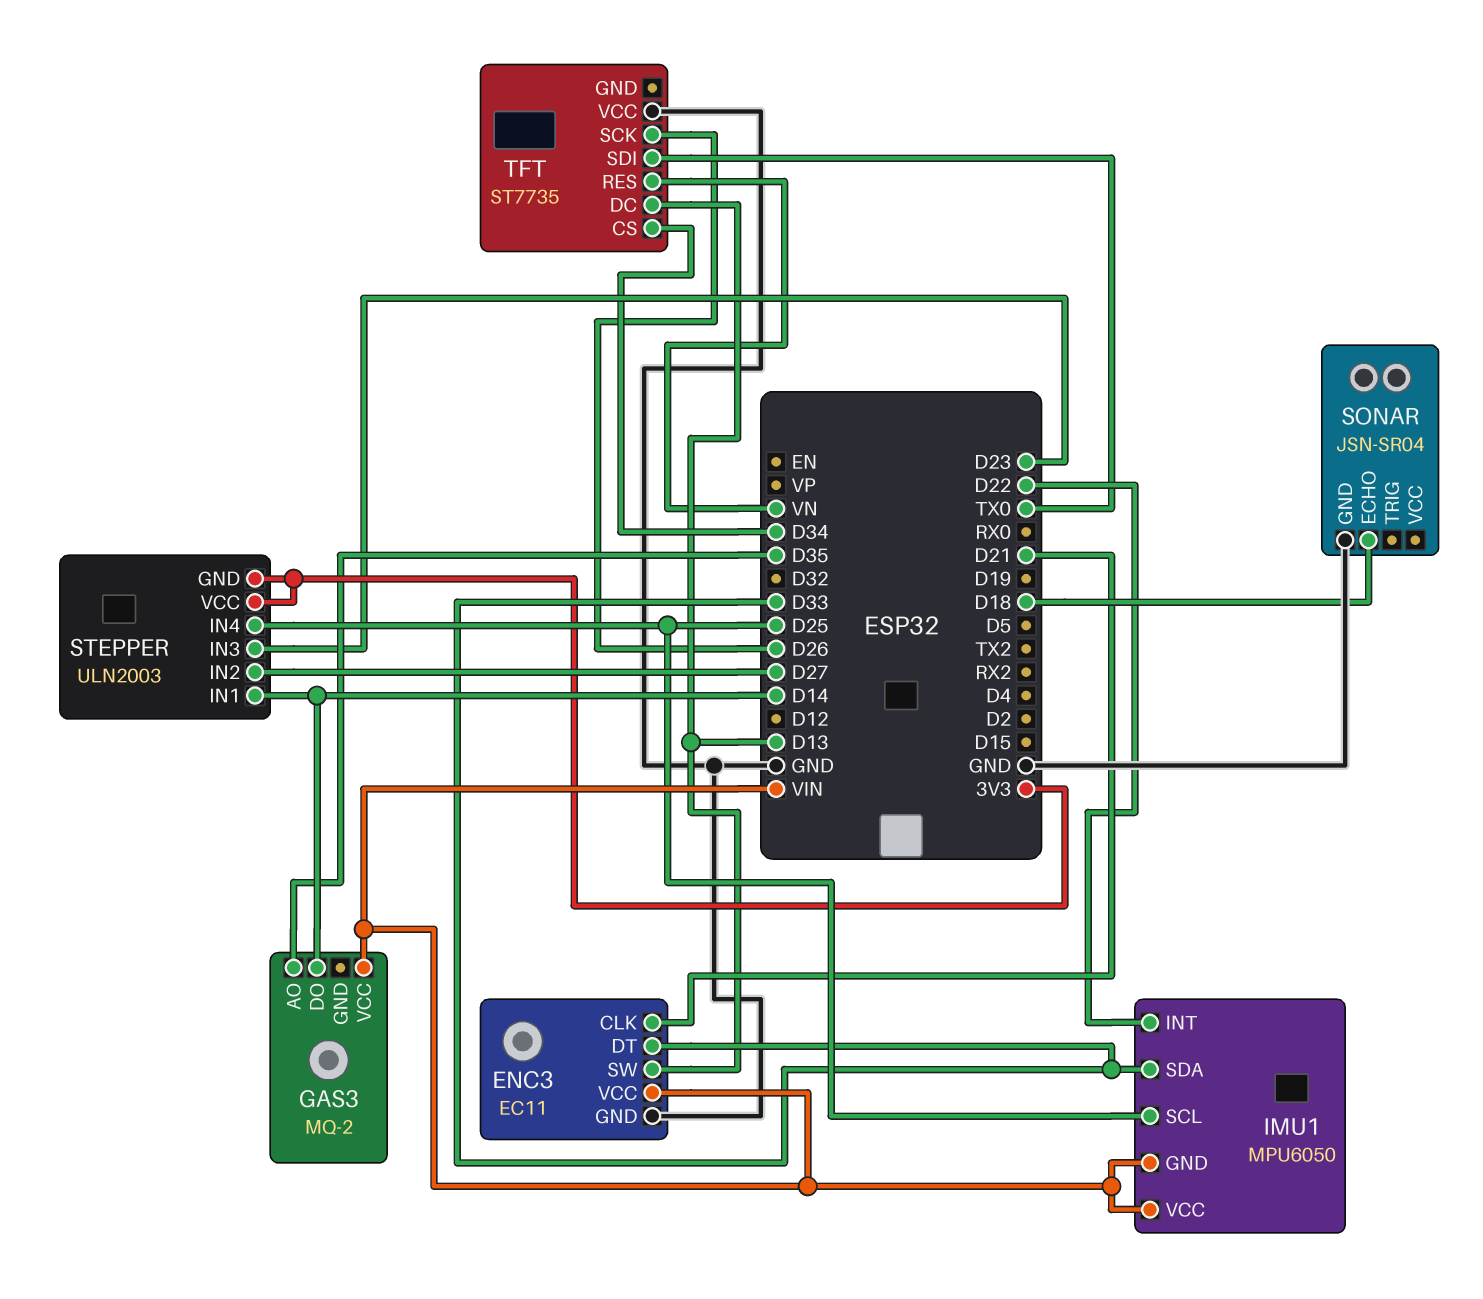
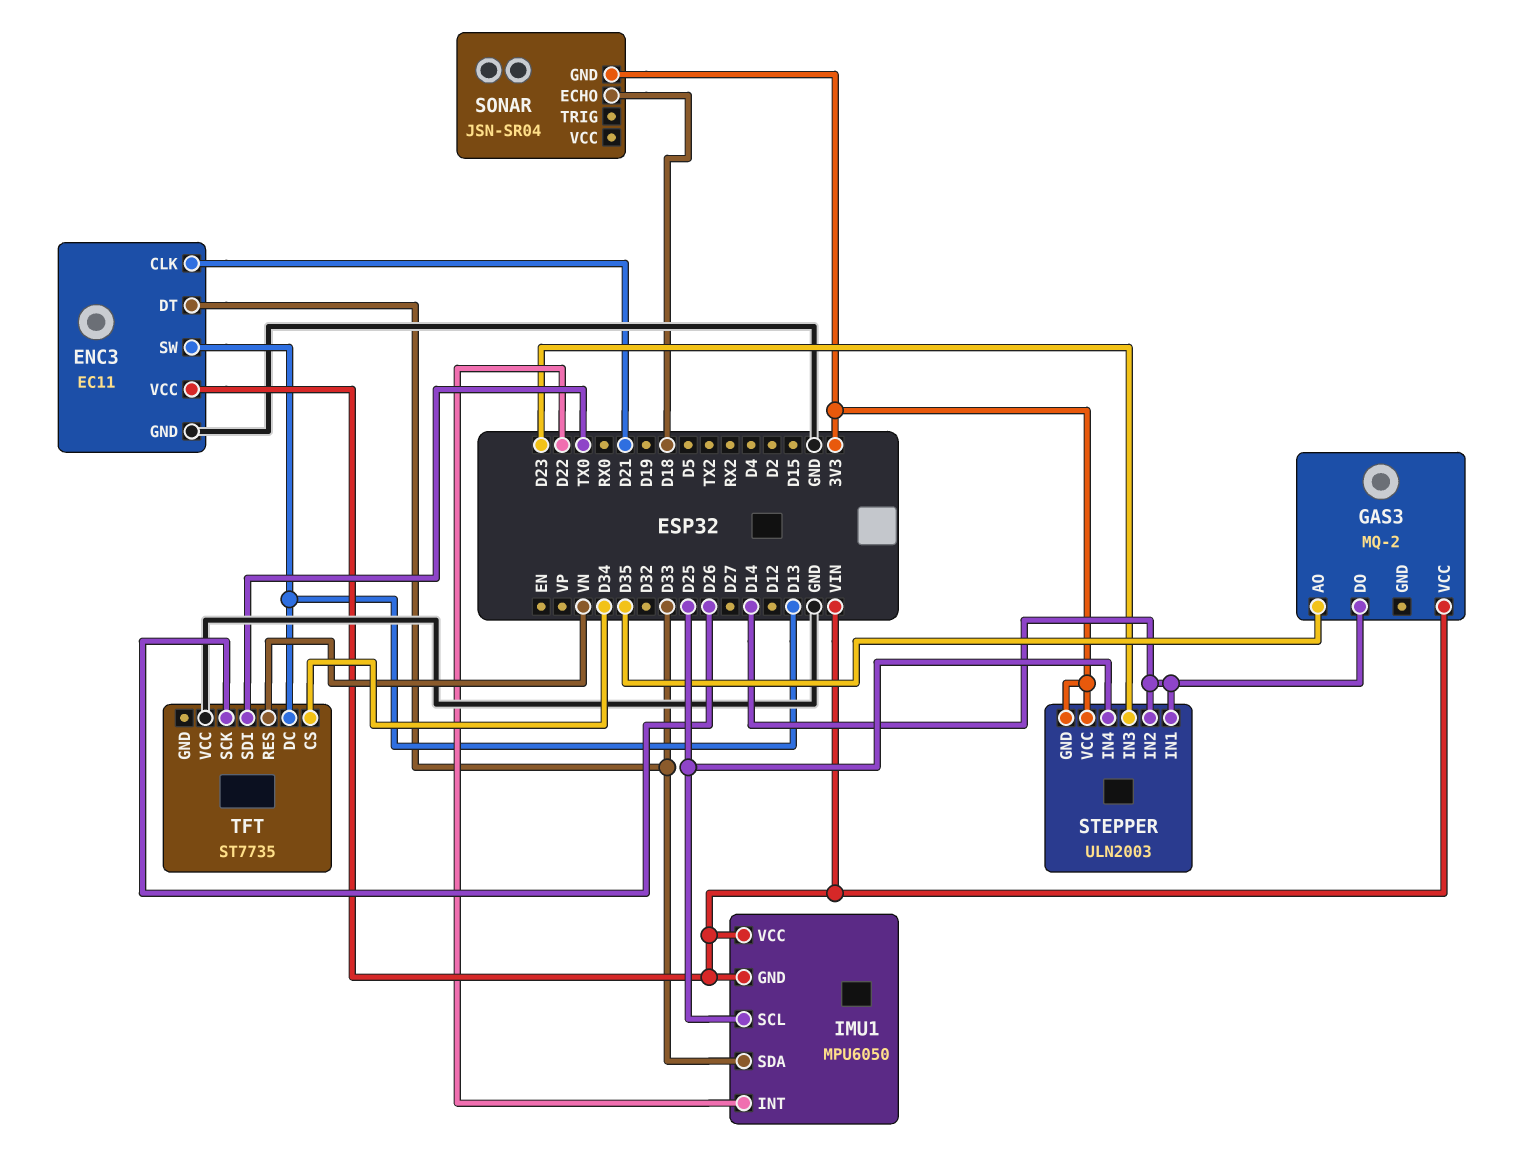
SONAR pin GND: GND -> 3V3
STEPPER pin IN2: D27 -> D14

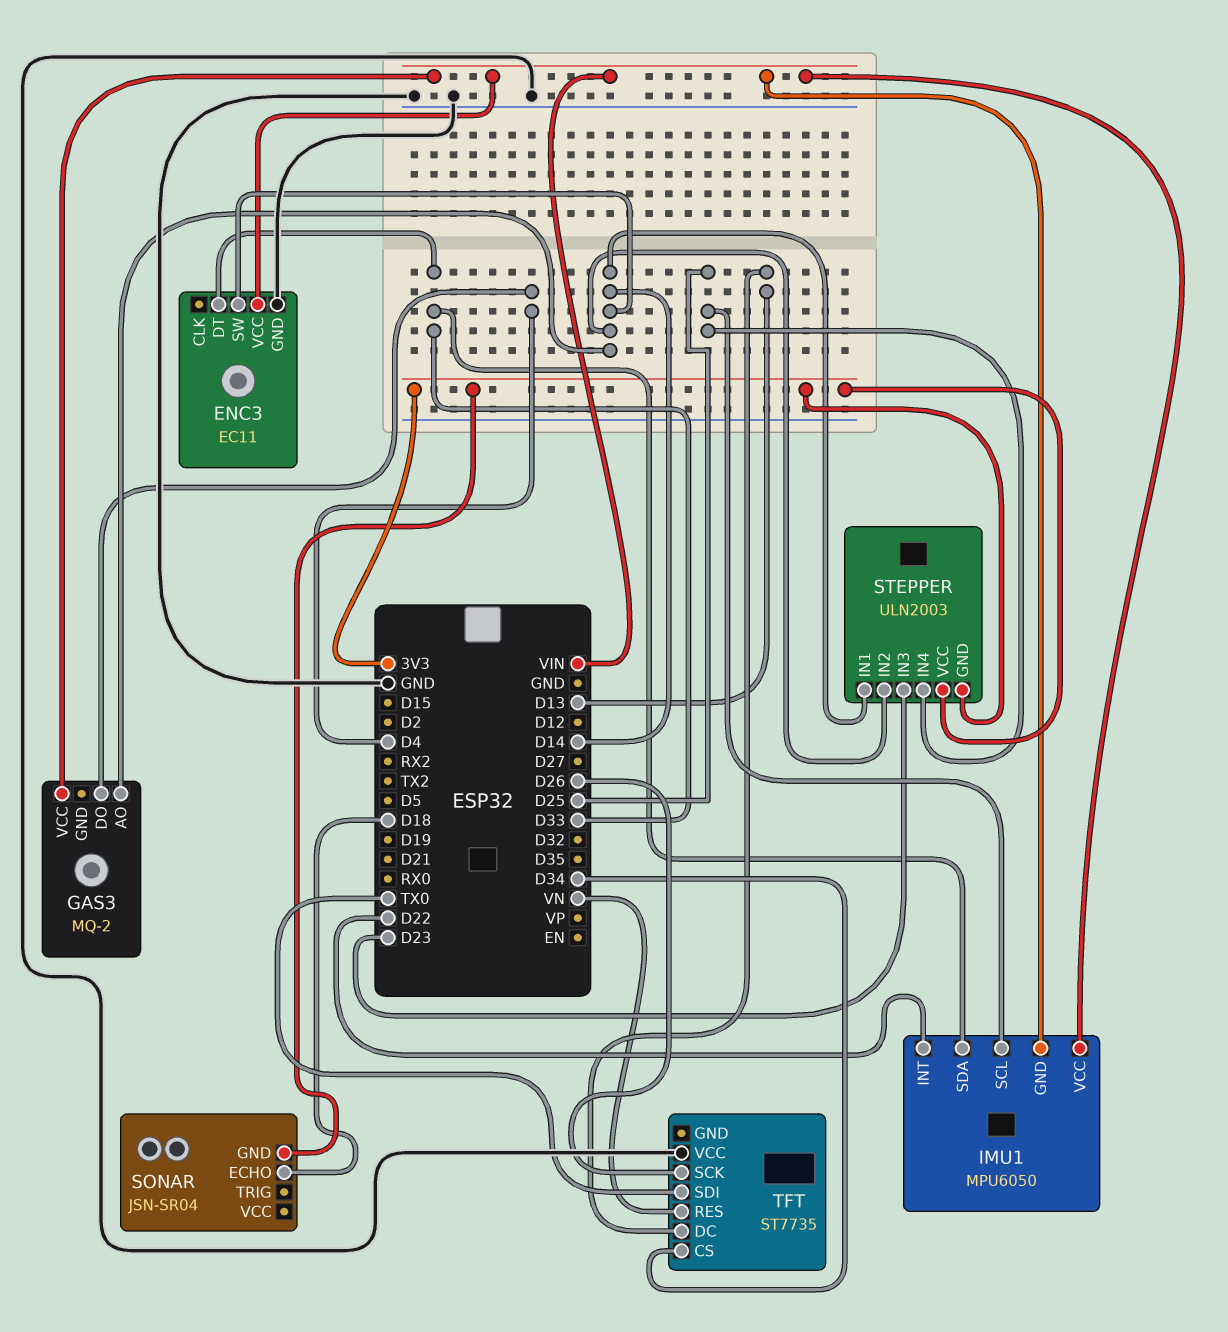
ENC3 pin CLK: D21 -> none
ENC3 pin SW: D13 -> D14
GAS3 pin AO: D35 -> D14
GAS3 pin DO: D14 -> D4

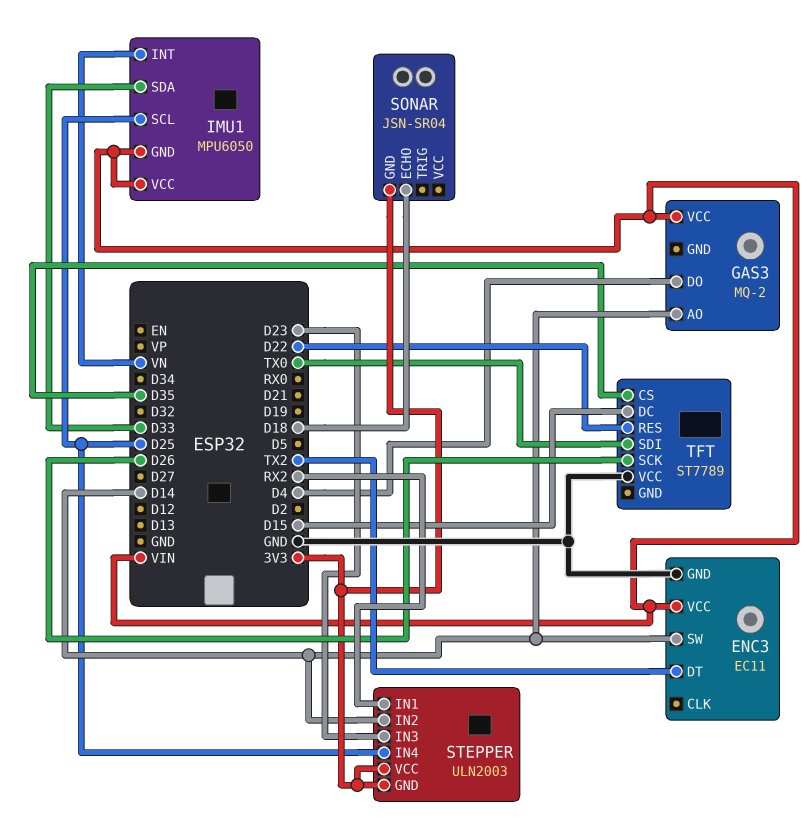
ENC3 pin DT: D33 -> TX2
IMU1 pin INT: D22 -> VN
STEPPER pin IN1: D14 -> RX2
TFT: ST7735 -> ST7789
TFT pin CS: D34 -> D35
TFT pin DC: D13 -> D15
TFT pin RES: VN -> D22

